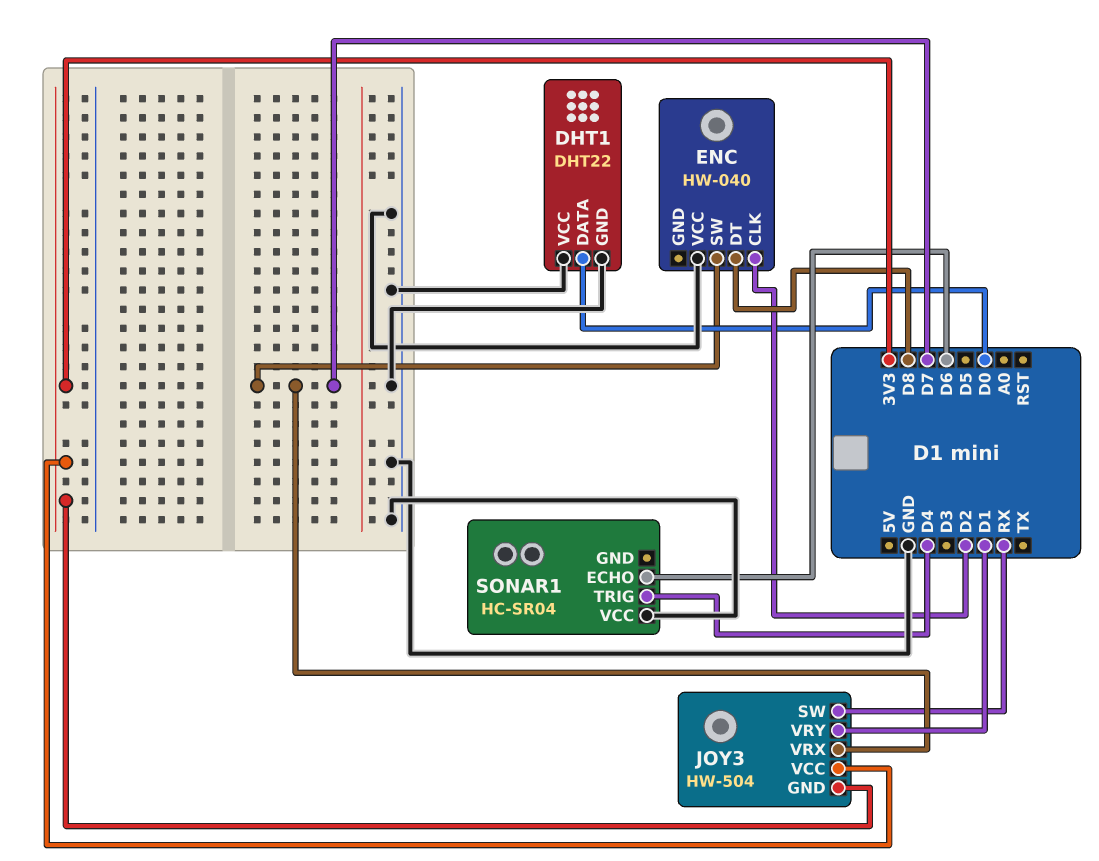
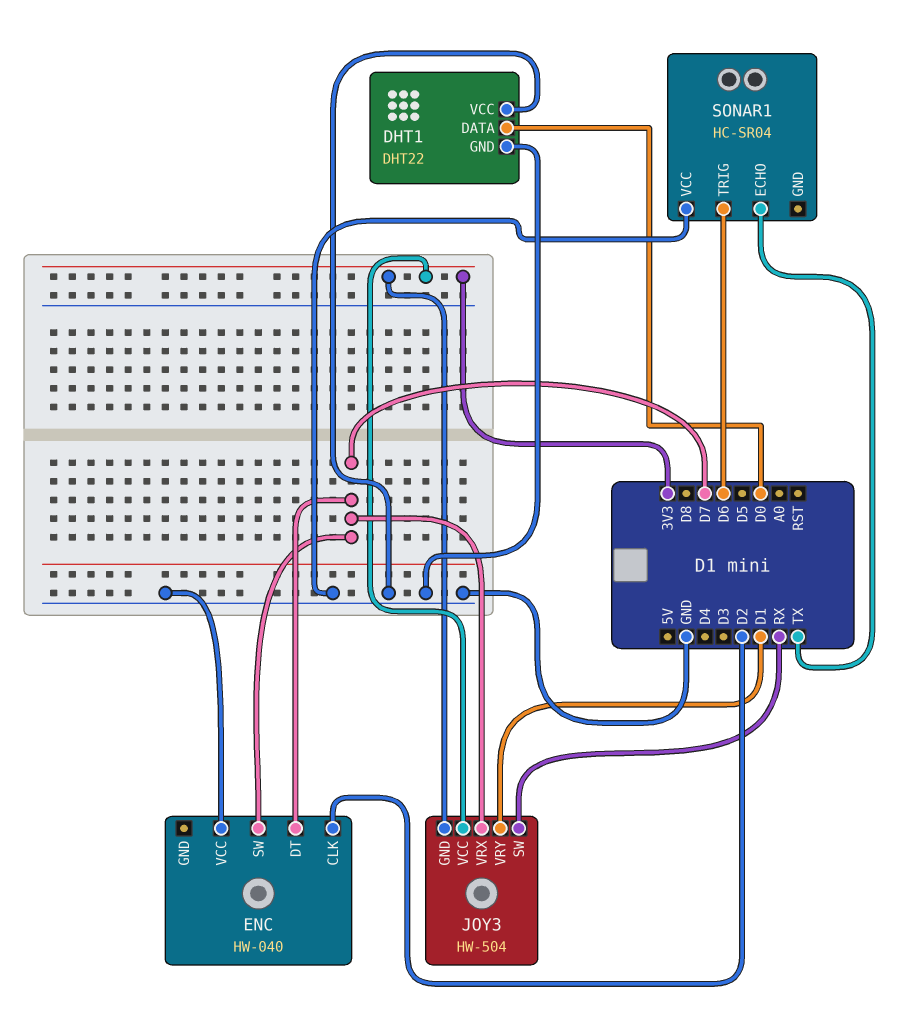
ENC pin DT: D8 -> D7
SONAR1 pin ECHO: D6 -> TX
SONAR1 pin TRIG: D4 -> D6

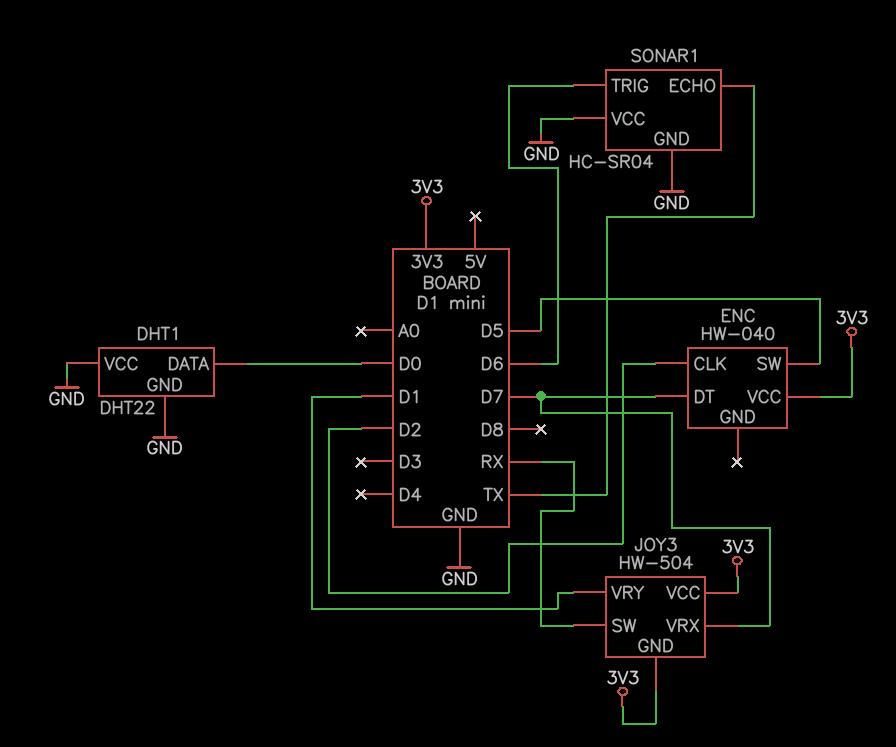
ENC pin SW: D7 -> D5
ENC pin VCC: GND -> 3V3
SONAR1 pin GND: none -> GND

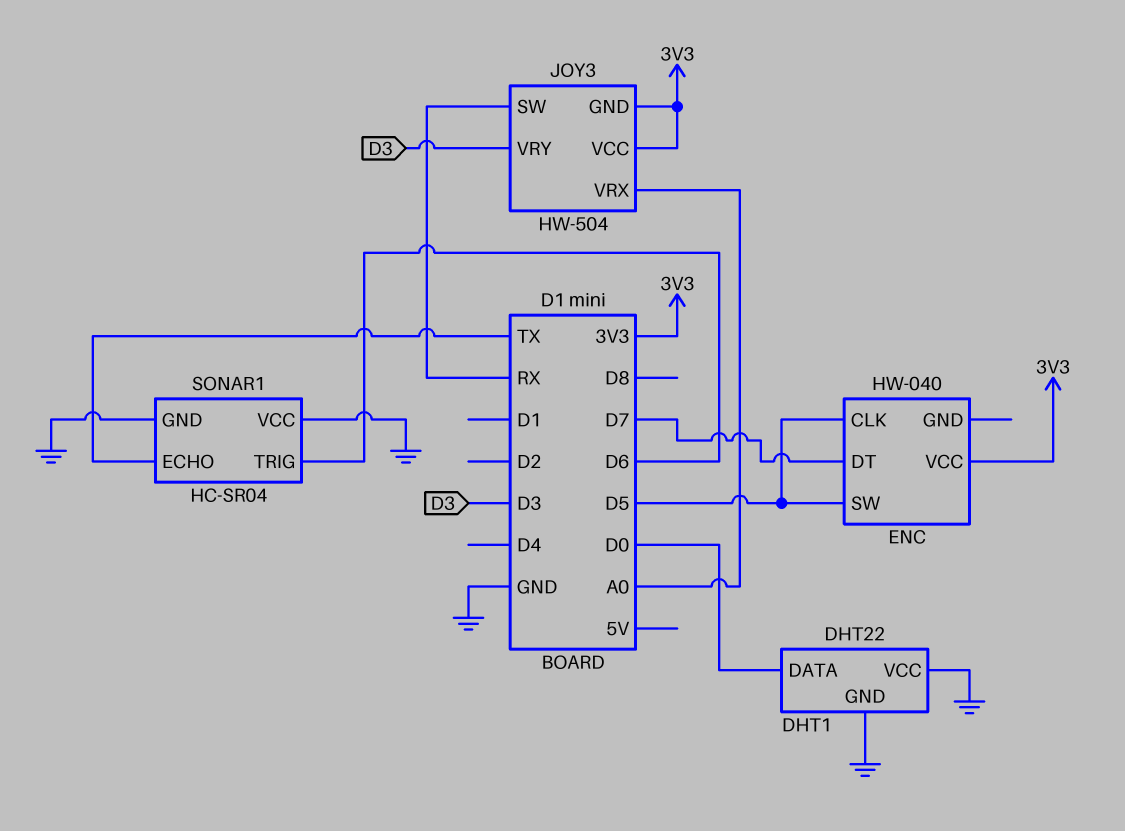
ENC pin CLK: D2 -> D5
JOY3 pin VRX: D7 -> A0
JOY3 pin VRY: D1 -> D3

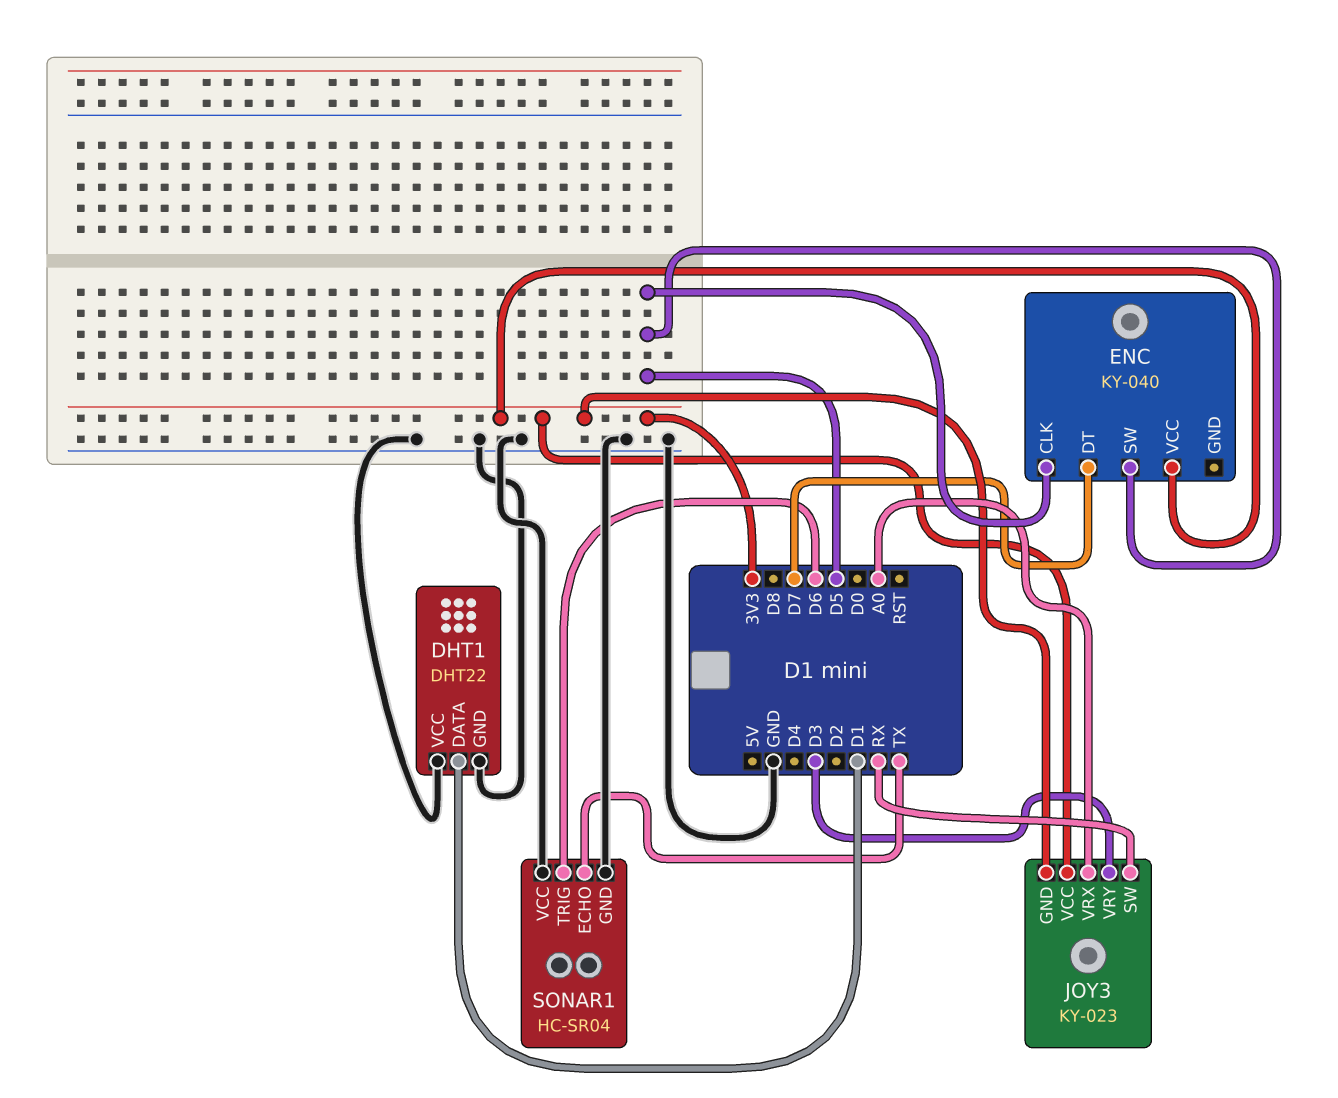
DHT1 pin DATA: D0 -> D1
ENC: HW-040 -> KY-040
JOY3: HW-504 -> KY-023

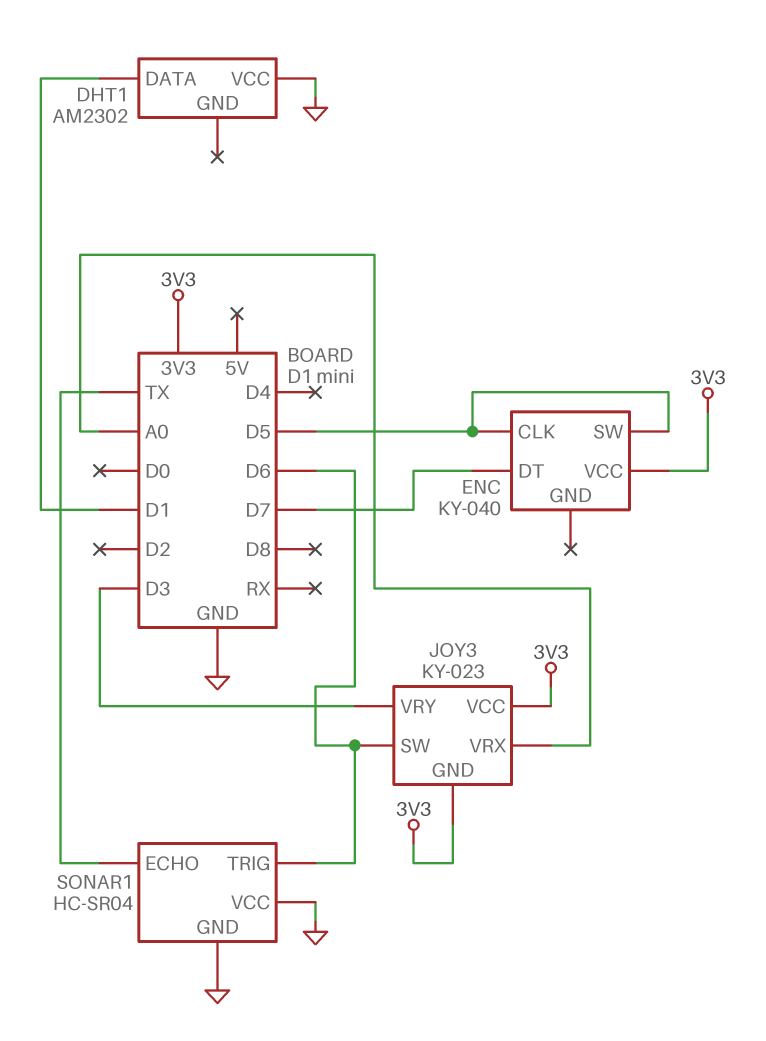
DHT1: DHT22 -> AM2302
DHT1 pin GND: GND -> none
JOY3 pin SW: RX -> D6

